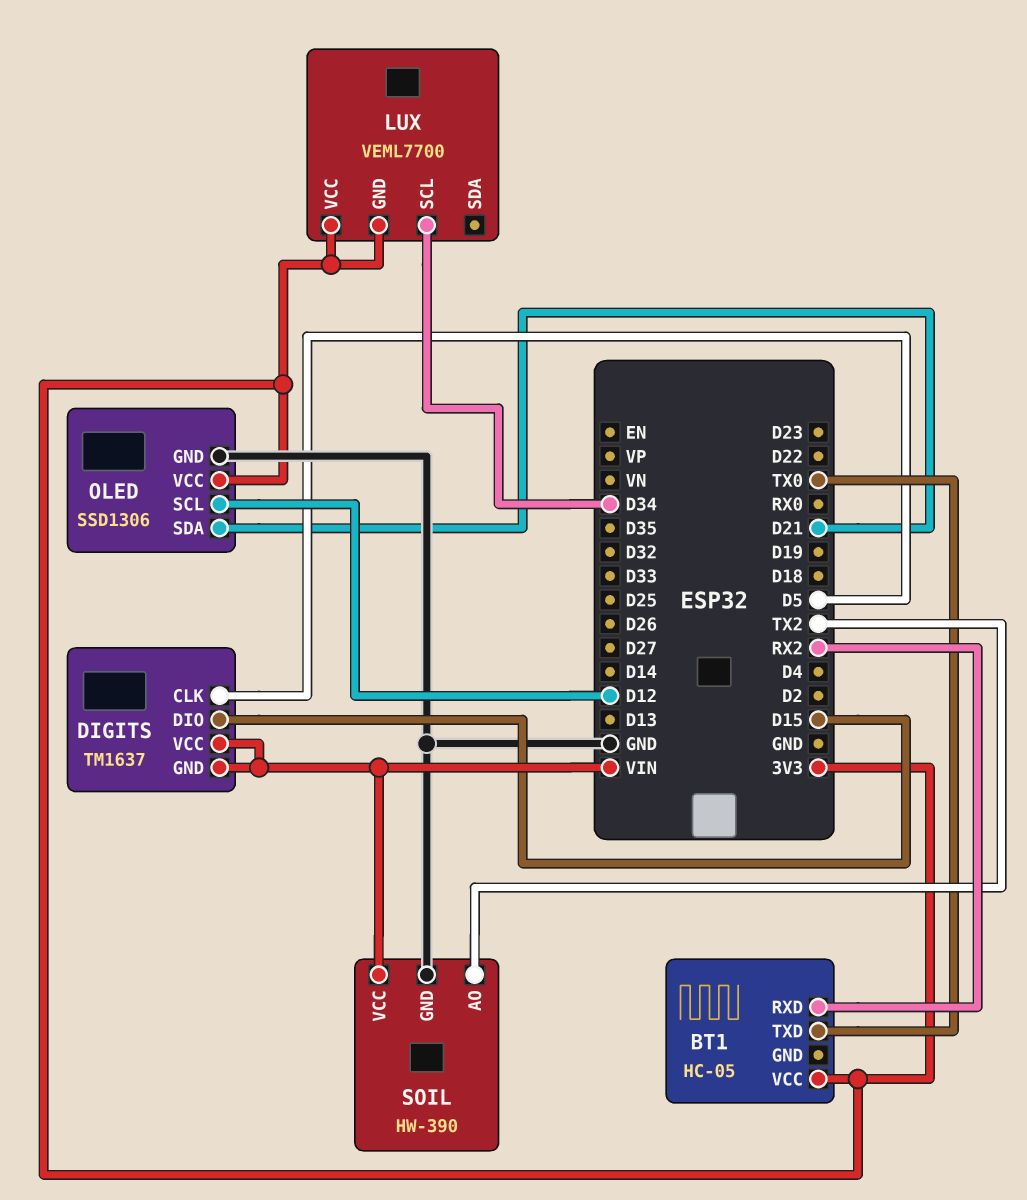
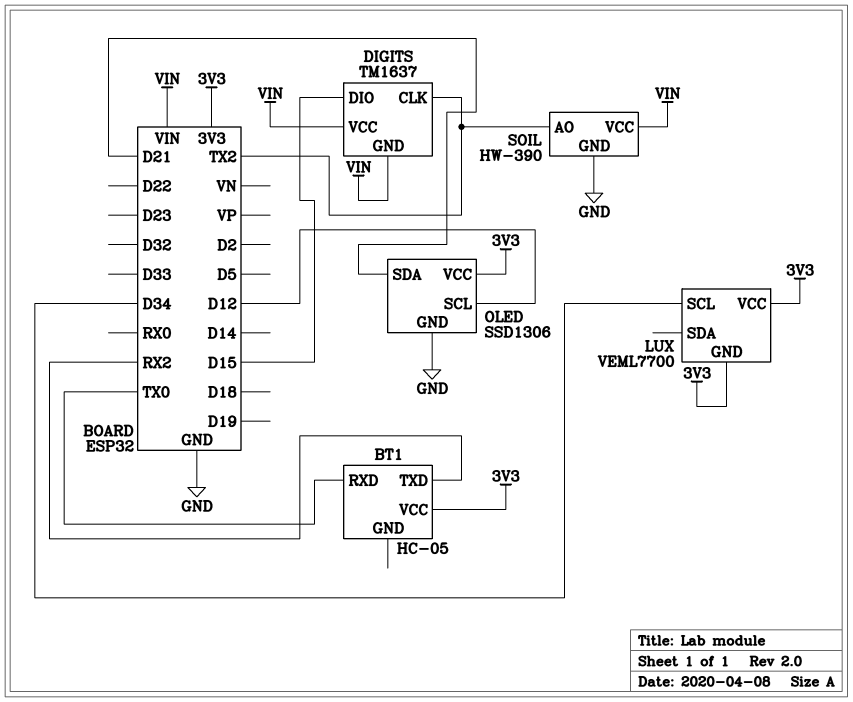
BT1 pin RXD: RX2 -> TX0
BT1 pin TXD: TX0 -> RX2
DIGITS pin CLK: D5 -> TX2

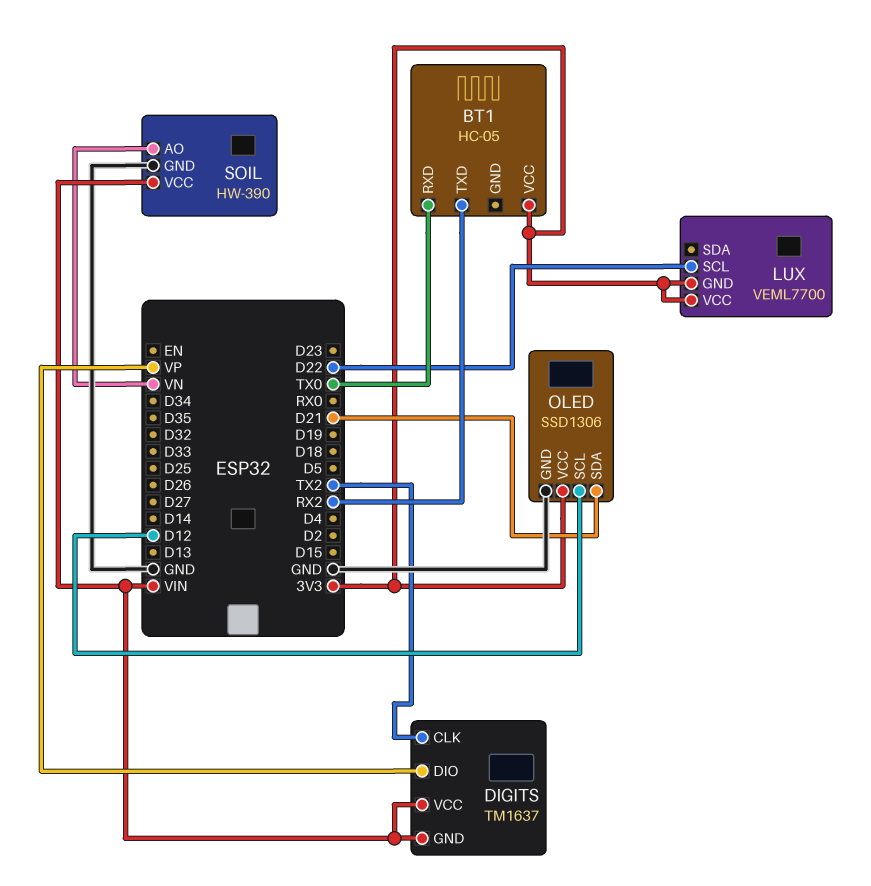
DIGITS pin DIO: D15 -> VP
LUX pin SCL: D34 -> D22
SOIL pin AO: TX2 -> VN

